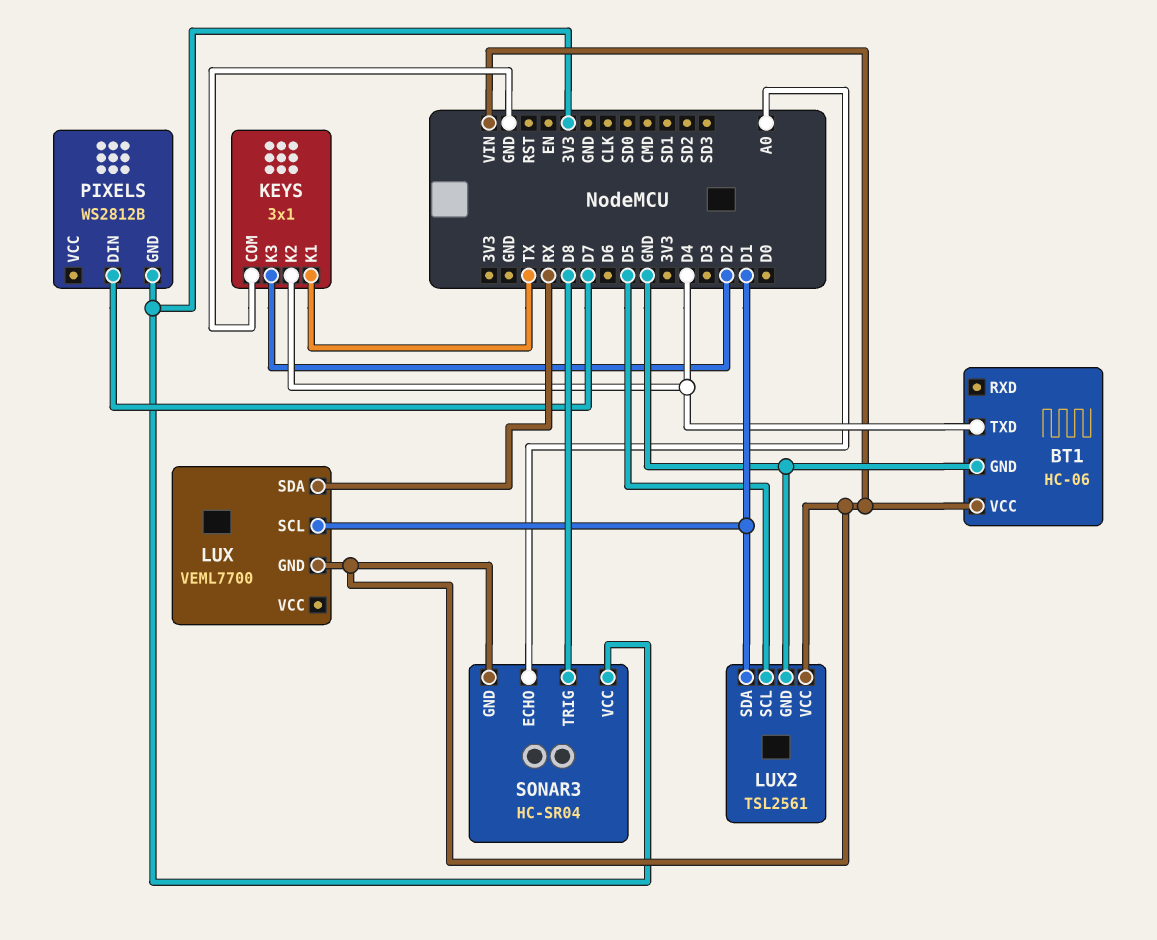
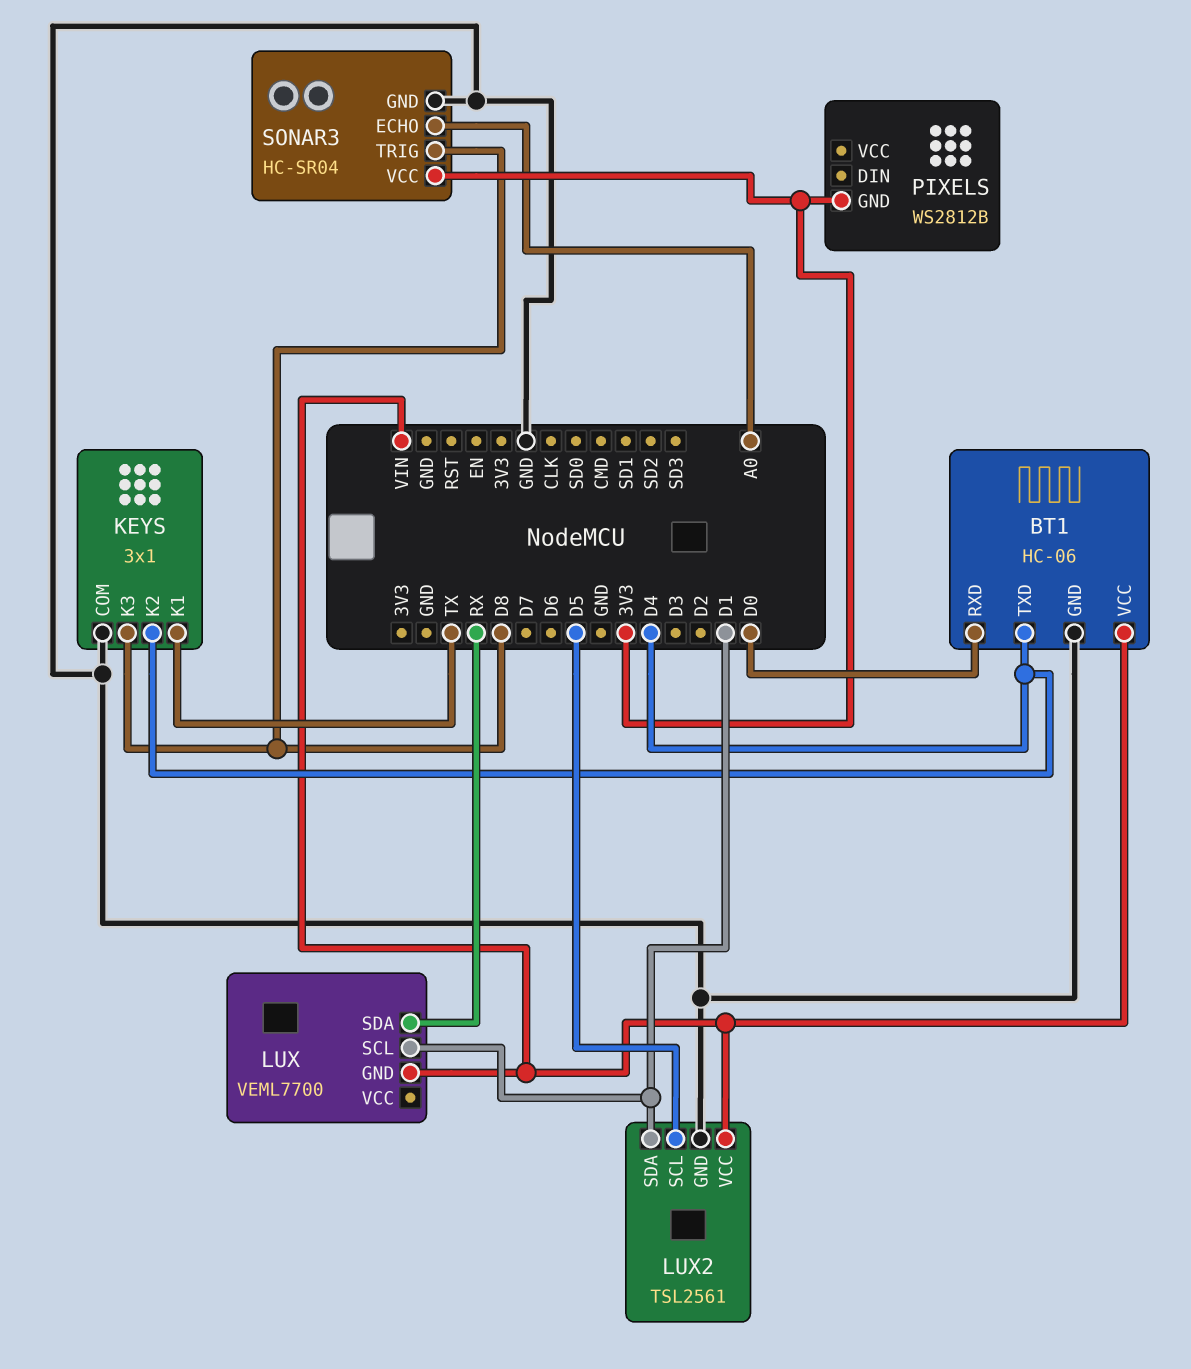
BT1 pin RXD: none -> D0
KEYS pin K3: D2 -> D8
PIXELS pin DIN: D7 -> none
SONAR3 pin GND: VIN -> GND

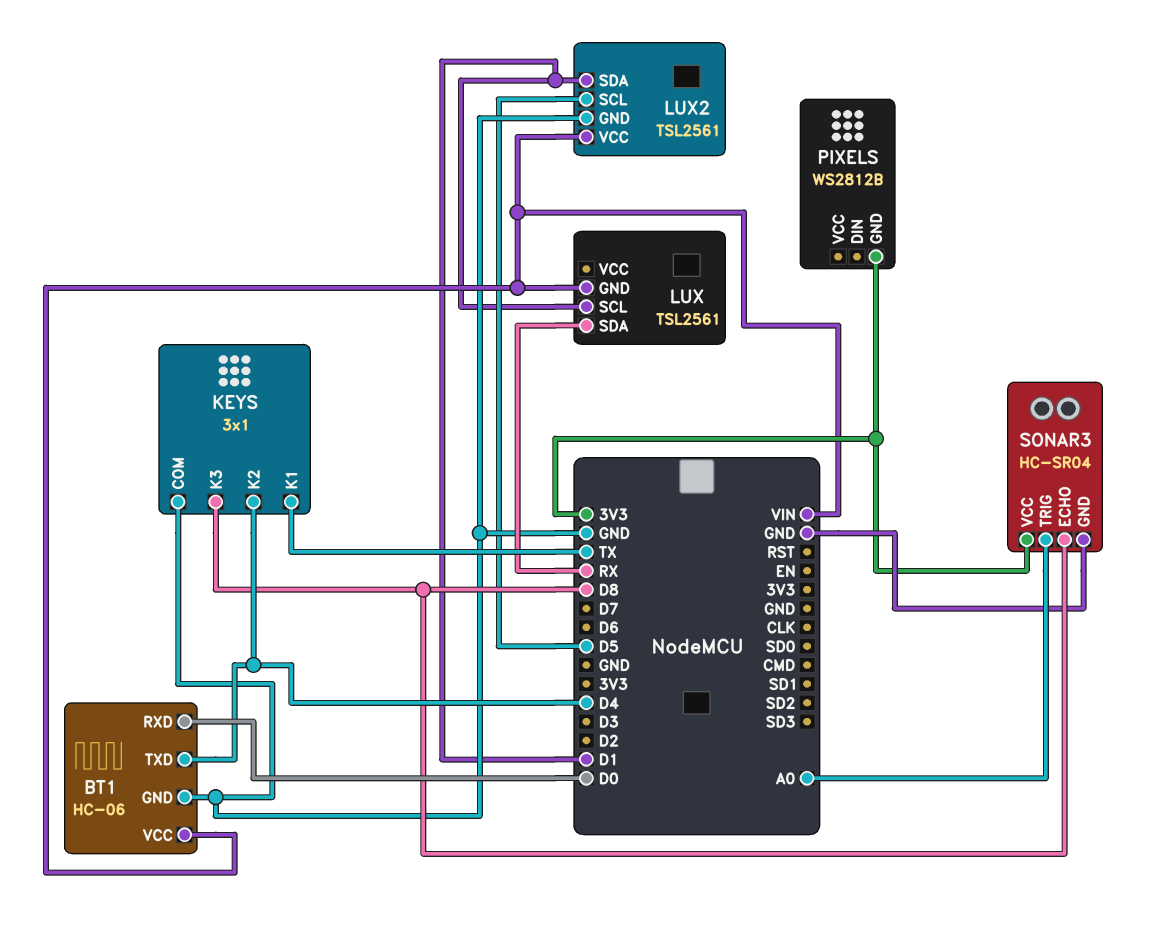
LUX: VEML7700 -> TSL2561
SONAR3 pin ECHO: A0 -> D8
SONAR3 pin TRIG: D8 -> A0

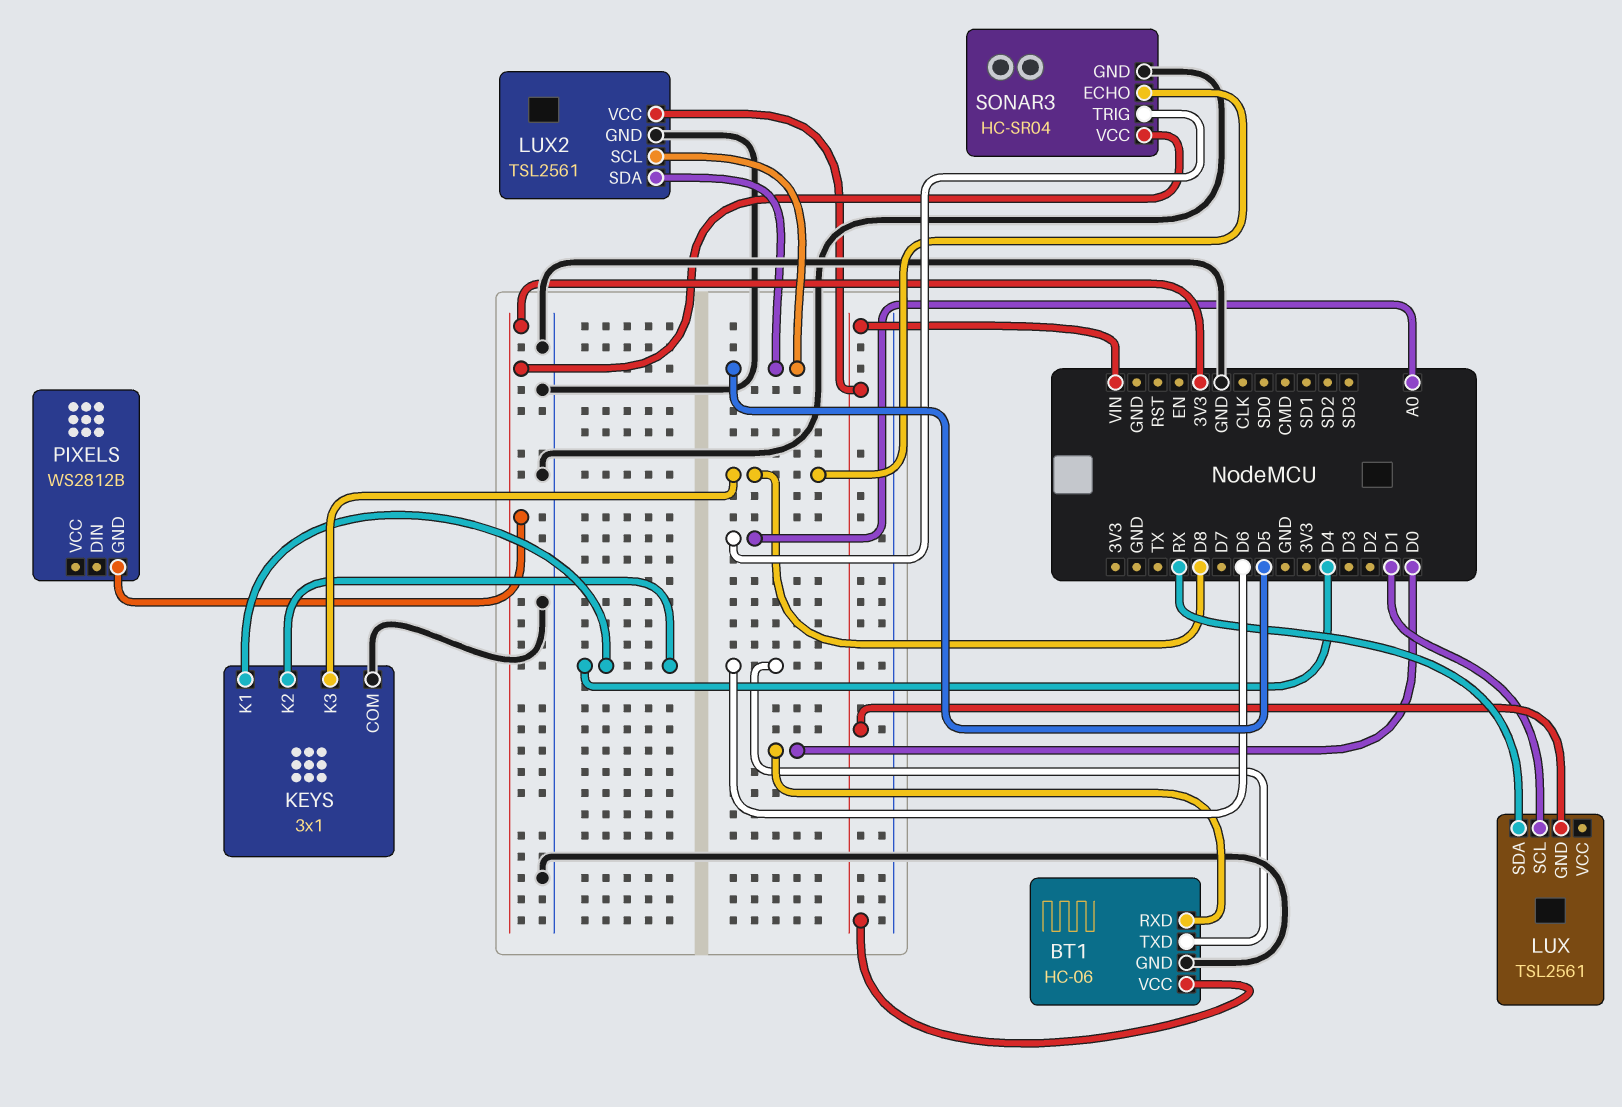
BT1 pin TXD: D4 -> D6
KEYS pin K1: TX -> D4
LUX2 pin SDA: D1 -> D5

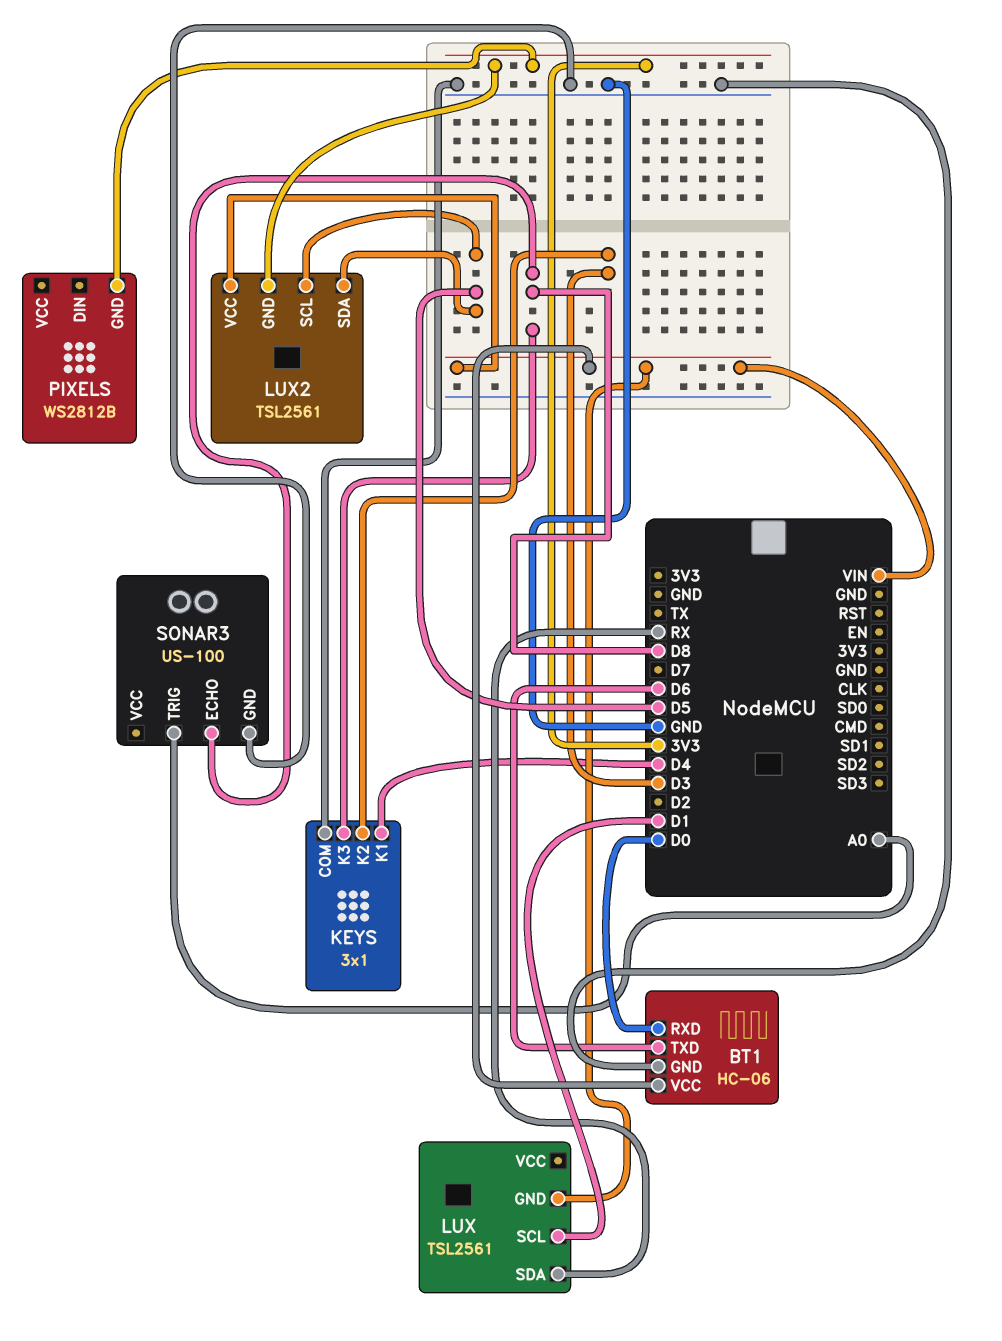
KEYS pin K2: D4 -> D3
LUX2 pin GND: GND -> 3V3
SONAR3: HC-SR04 -> US-100
SONAR3 pin VCC: 3V3 -> none

